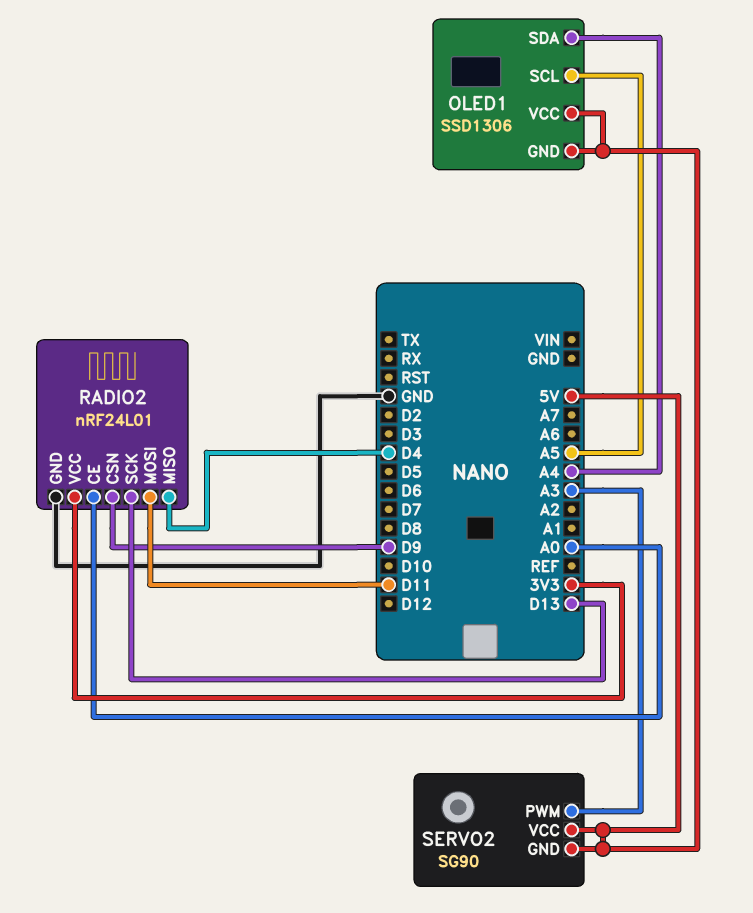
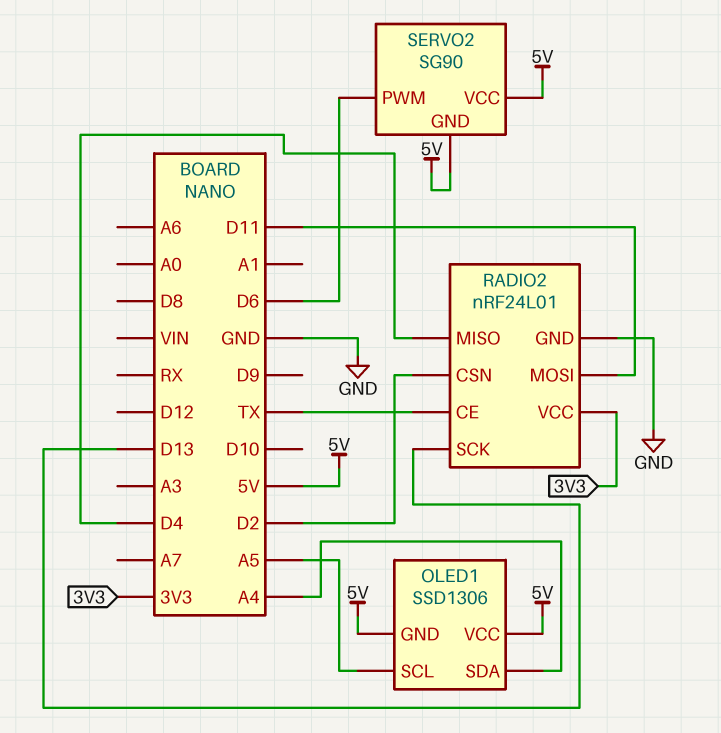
RADIO2 pin CE: A0 -> TX
RADIO2 pin CSN: D9 -> D2
SERVO2 pin PWM: A3 -> D6

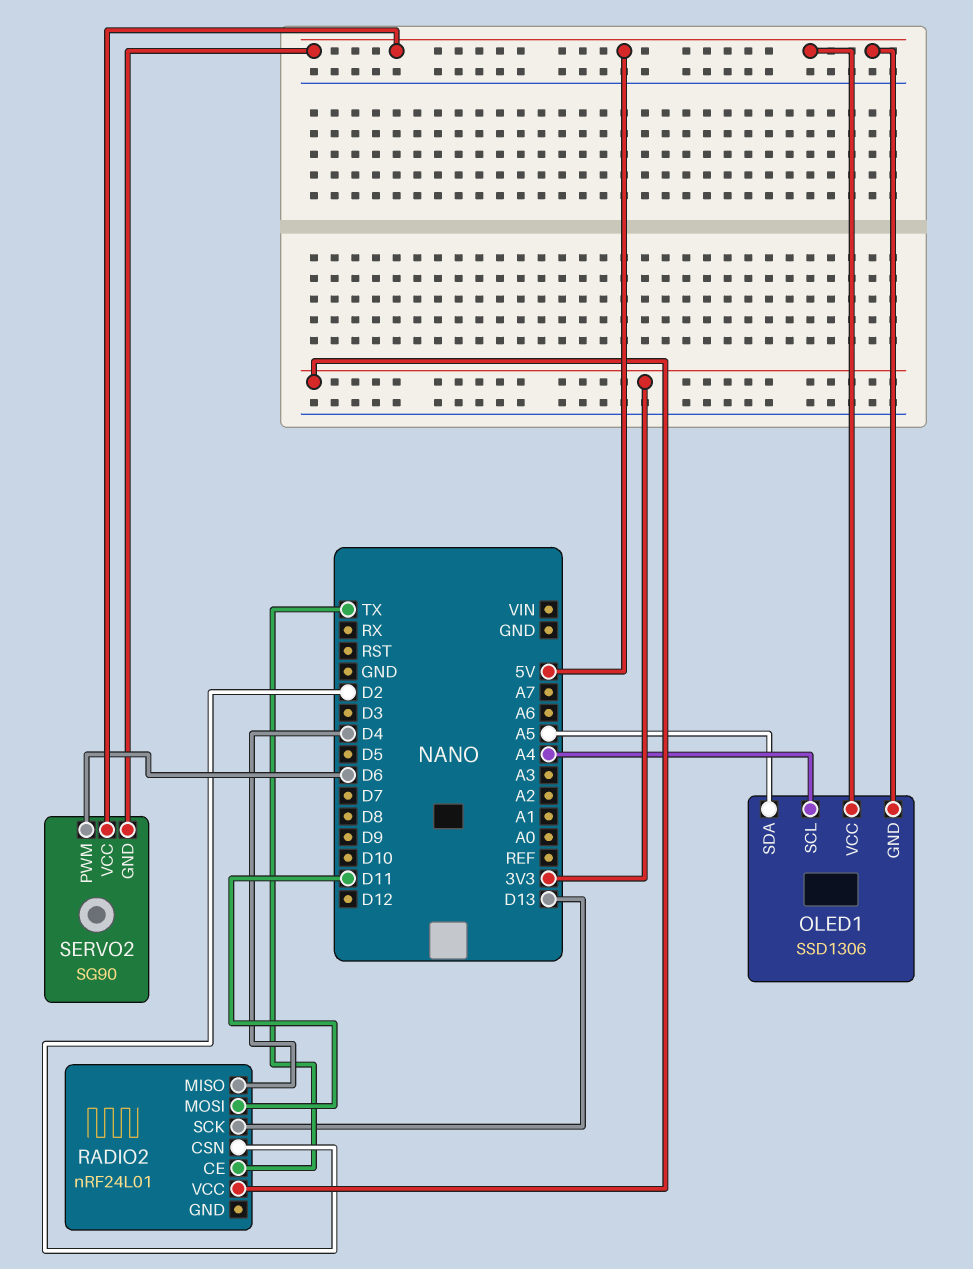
OLED1 pin SCL: A5 -> A4
OLED1 pin SDA: A4 -> A5
RADIO2 pin GND: GND -> none

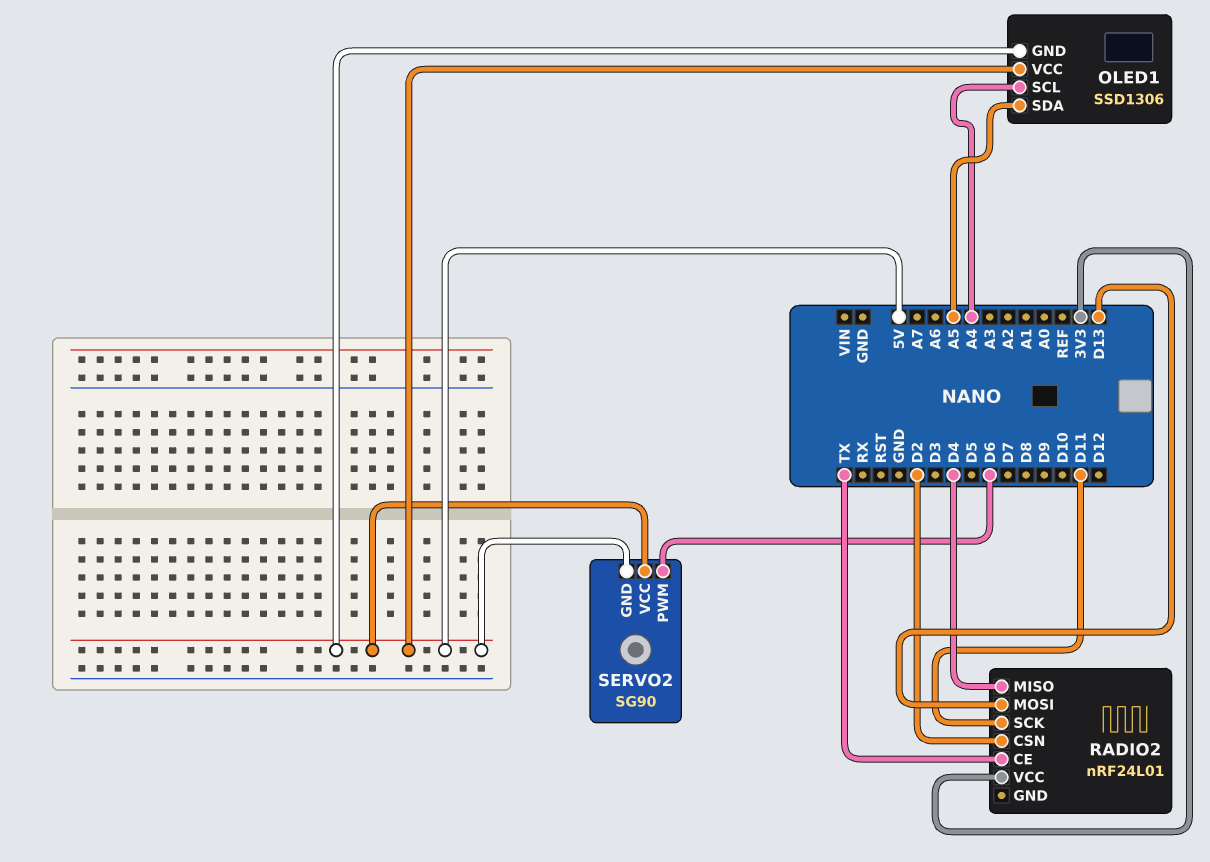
RADIO2 pin MOSI: D11 -> D13
RADIO2 pin SCK: D13 -> D11

